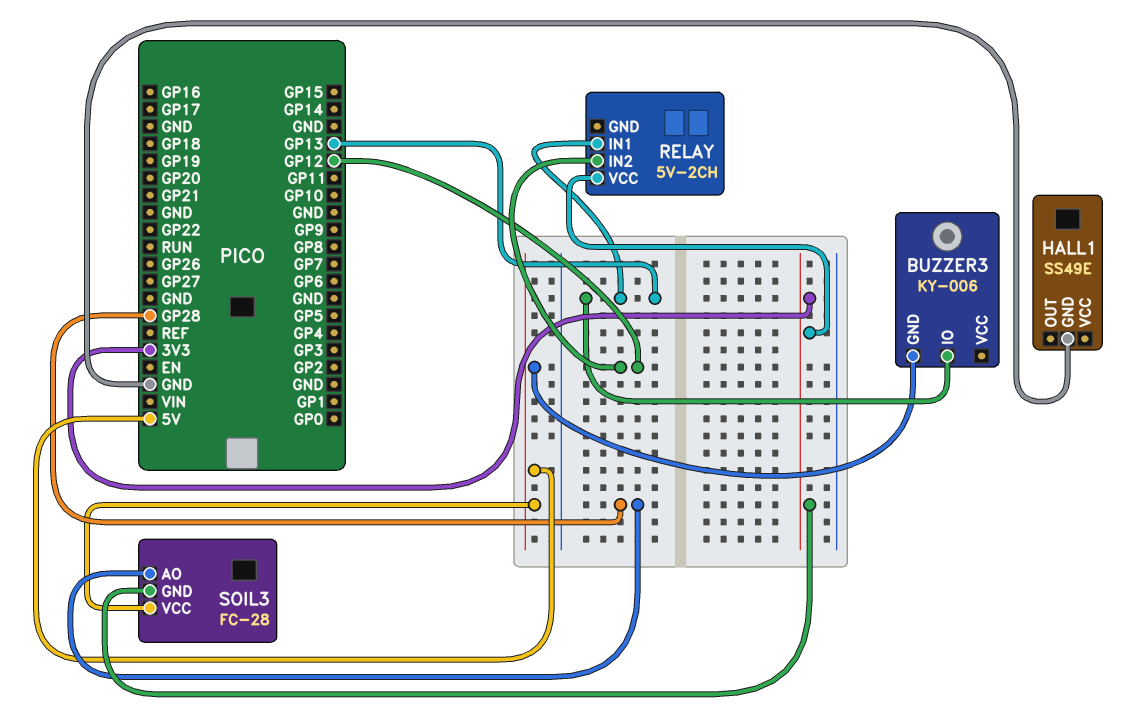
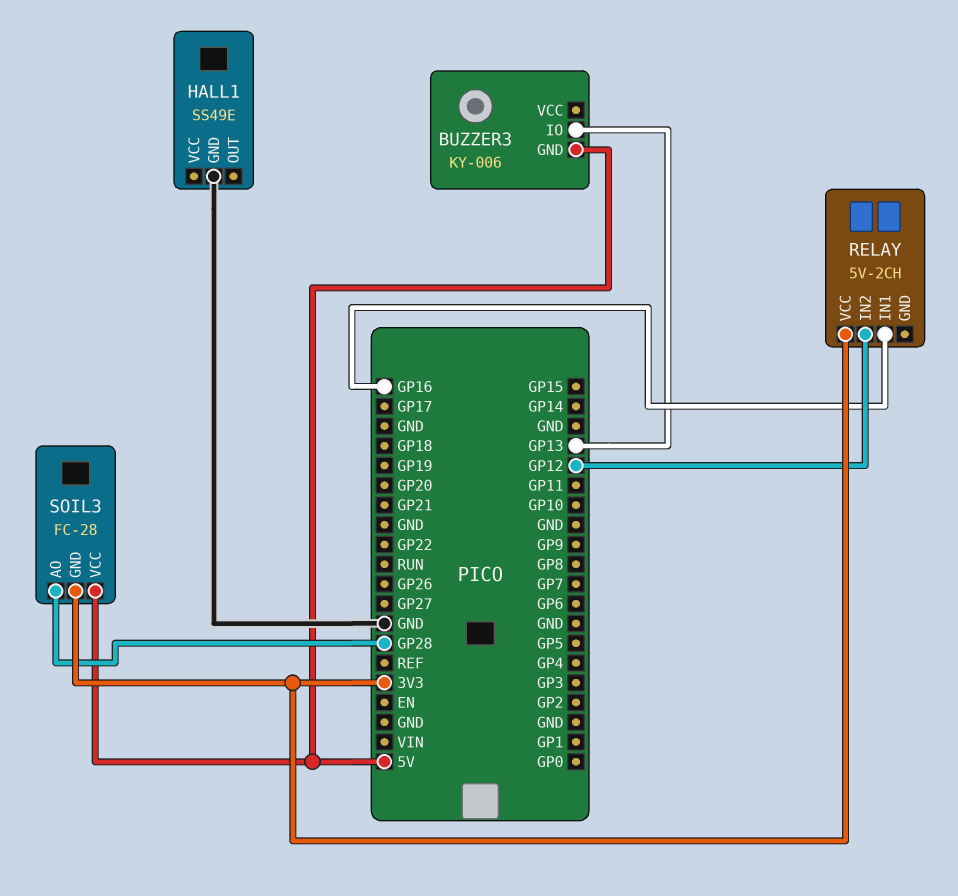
RELAY pin IN1: GP13 -> GP16

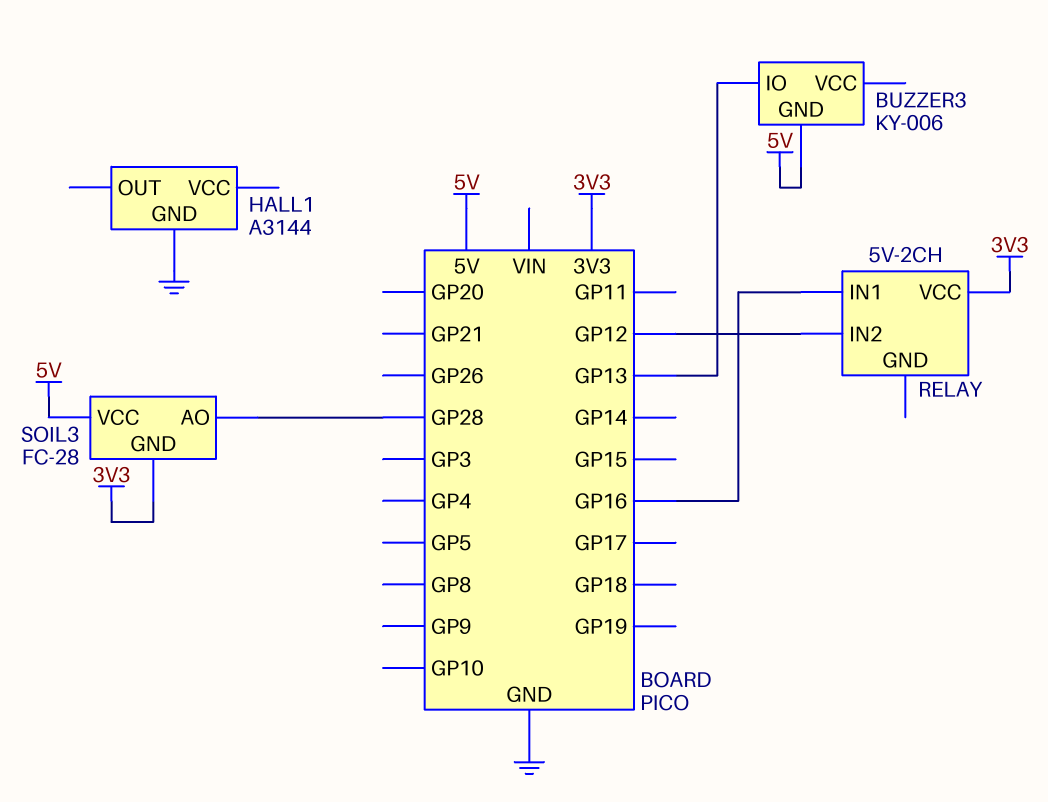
HALL1: SS49E -> A3144

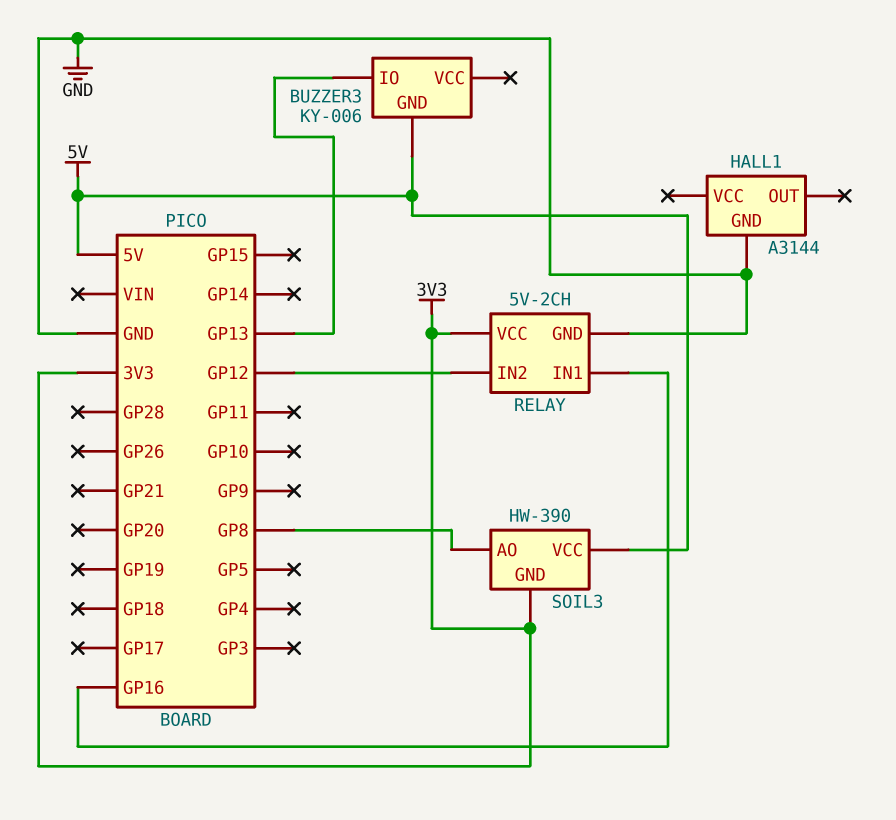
RELAY pin GND: none -> GND
SOIL3: FC-28 -> HW-390
SOIL3 pin AO: GP28 -> GP8

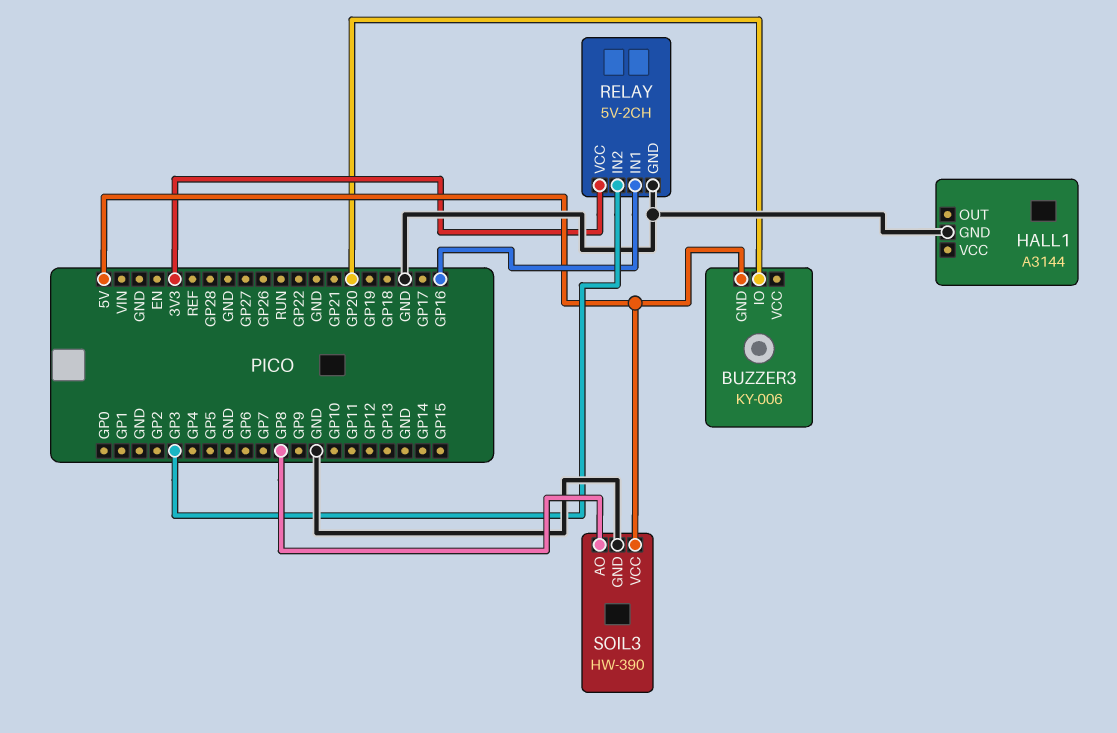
BUZZER3 pin IO: GP13 -> GP20
RELAY pin IN2: GP12 -> GP3
SOIL3 pin GND: 3V3 -> GND

